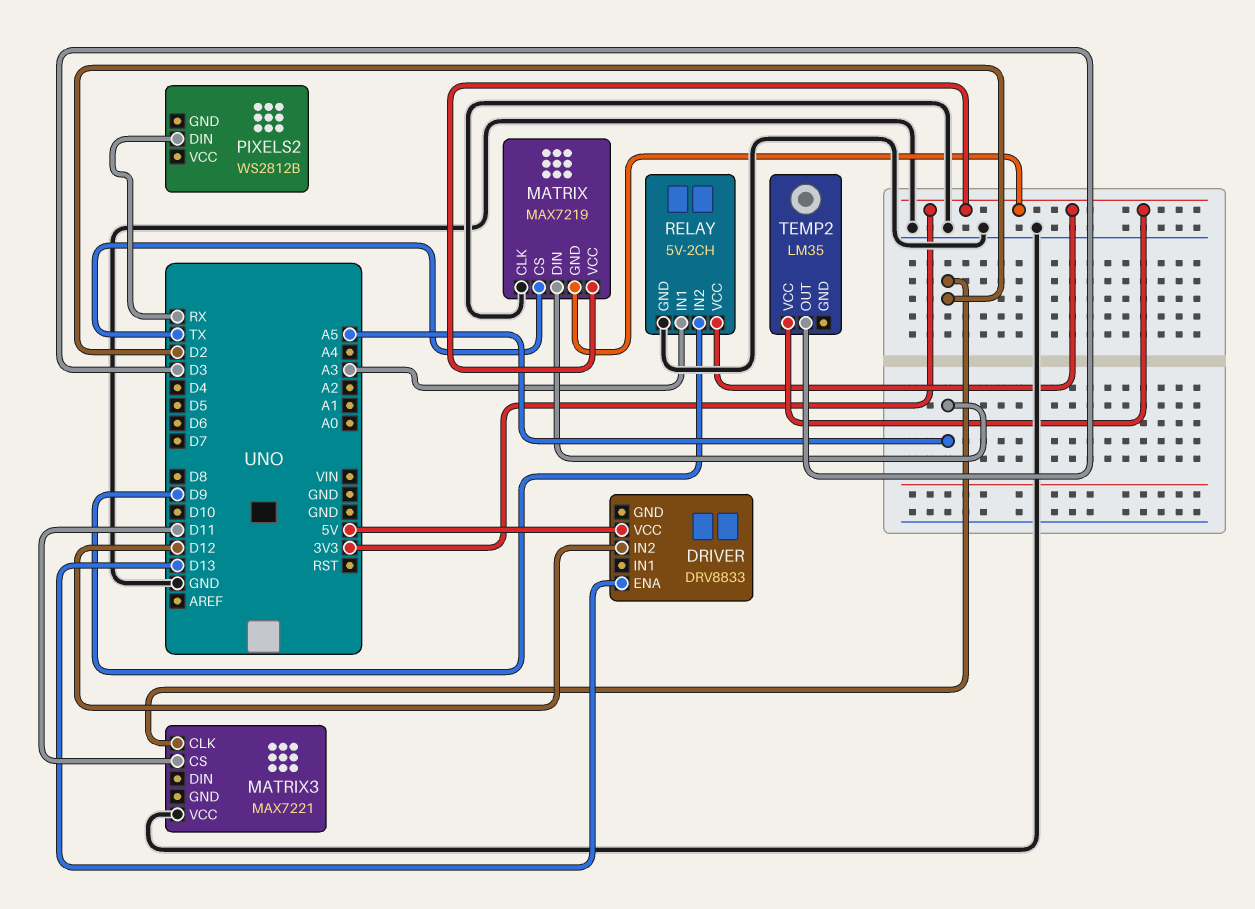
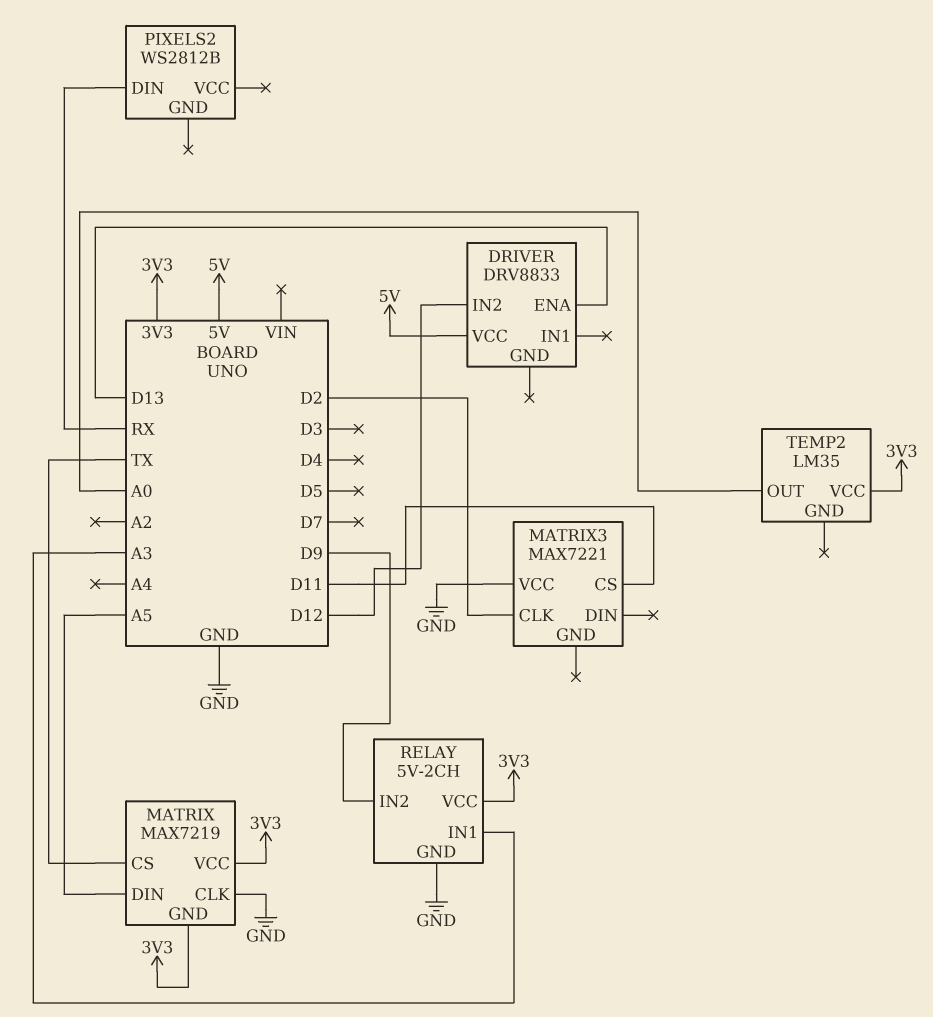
TEMP2 pin OUT: D3 -> A0

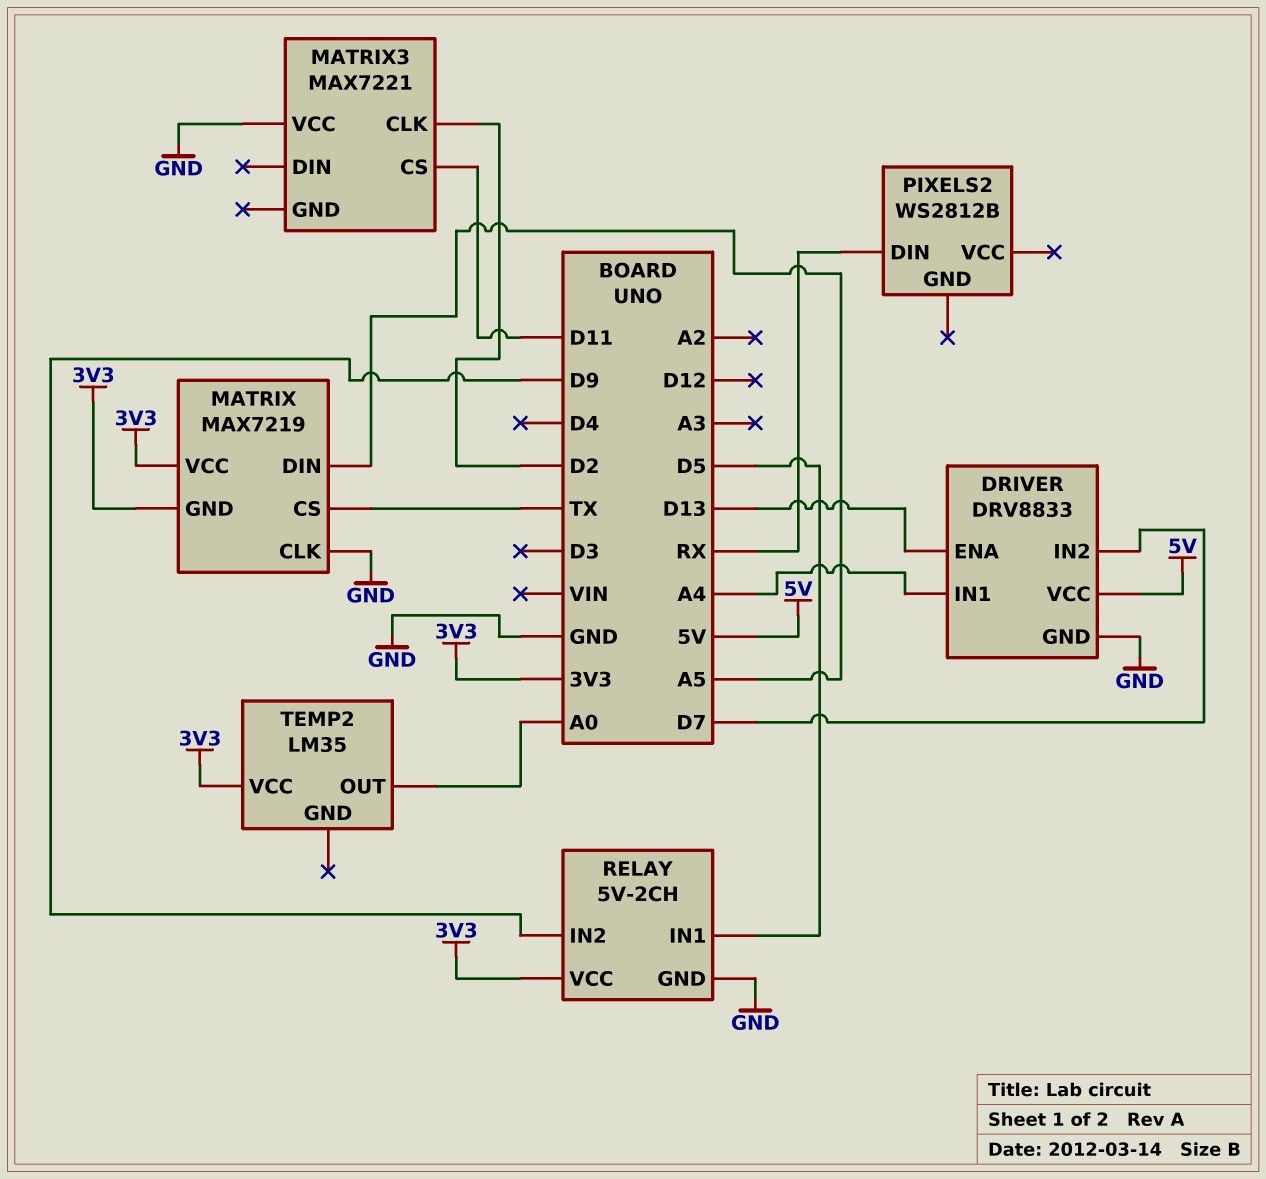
DRIVER pin GND: none -> GND
DRIVER pin IN1: none -> A4
DRIVER pin IN2: D12 -> D7
RELAY pin IN1: A3 -> D5

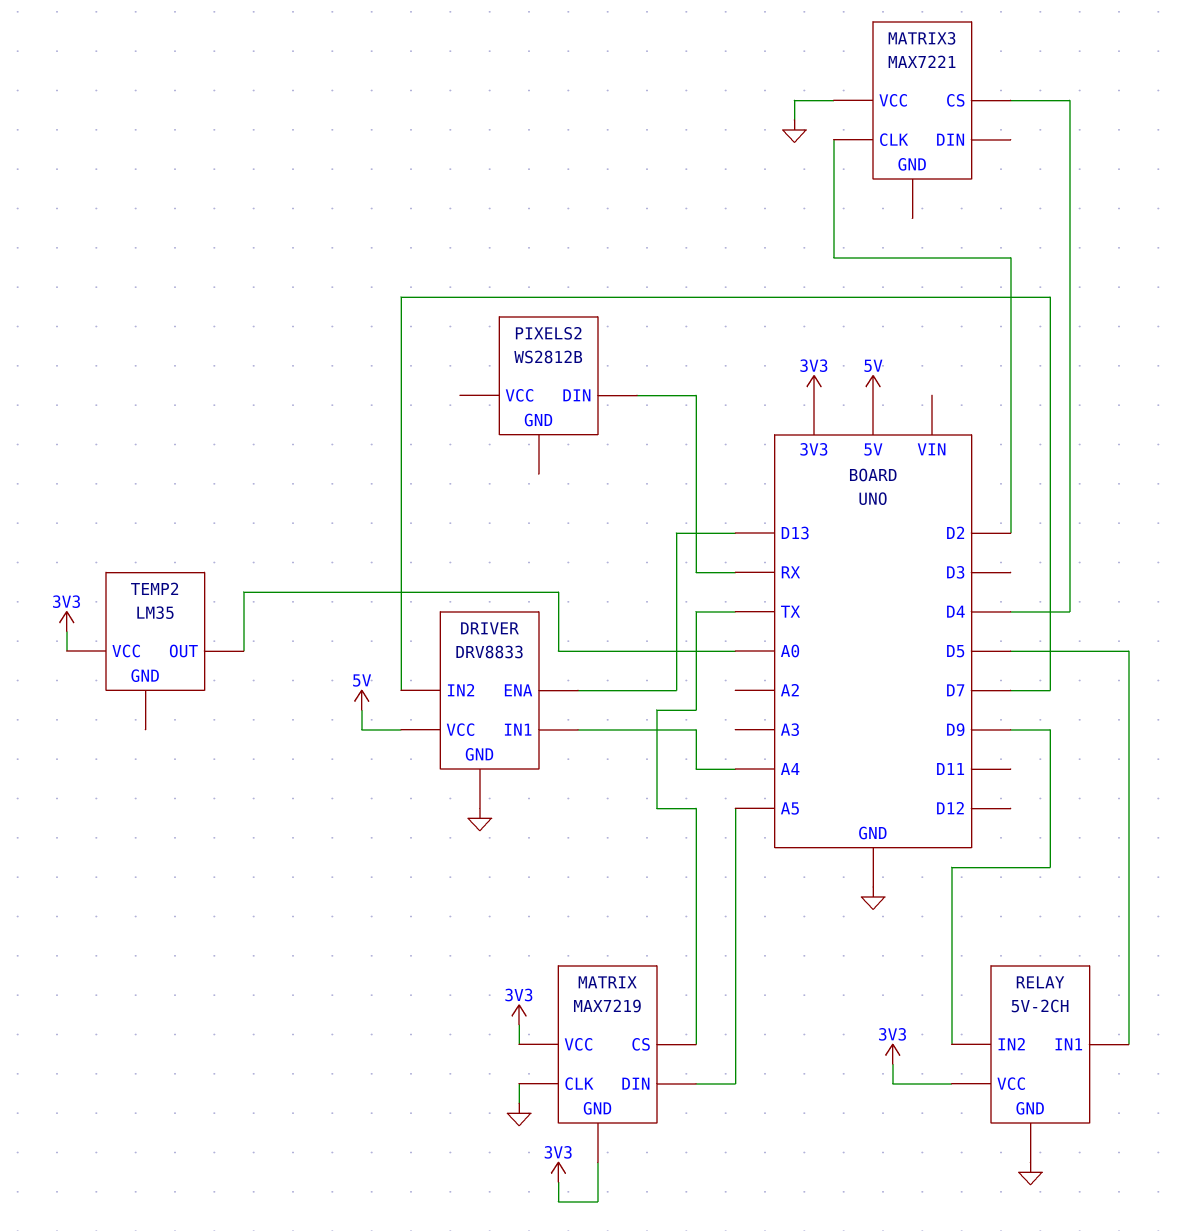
MATRIX3 pin CS: D11 -> D4

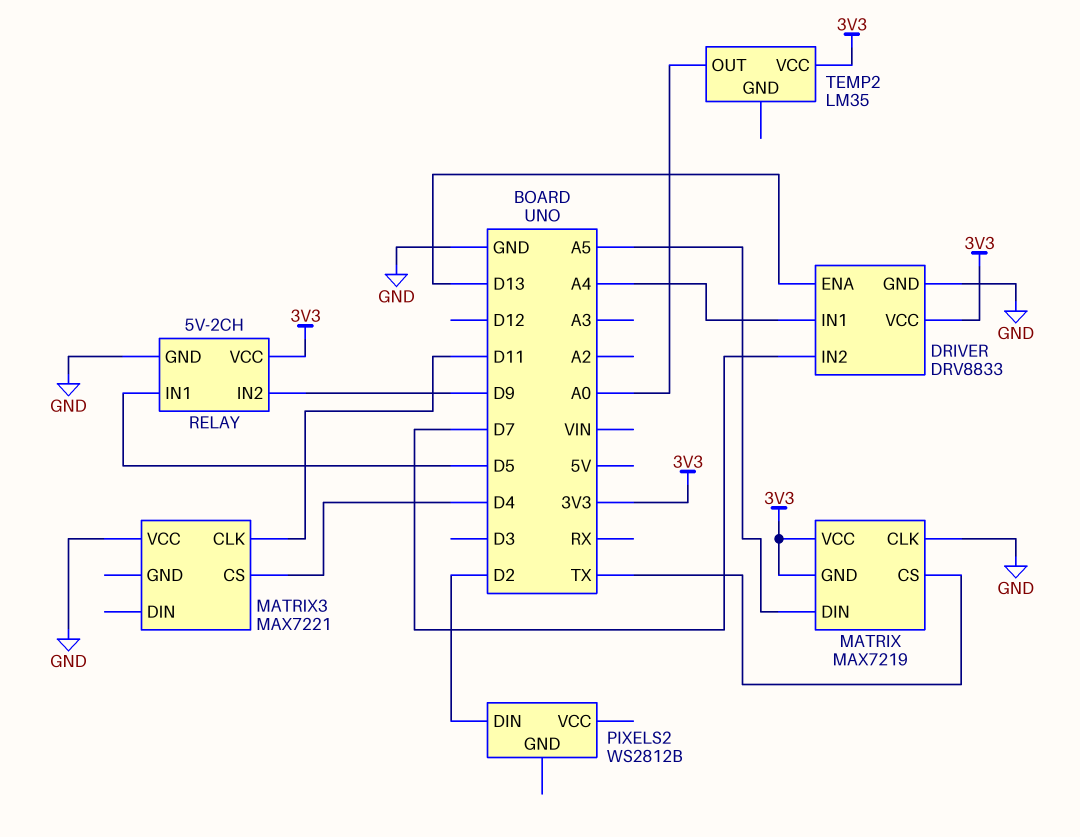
DRIVER pin VCC: 5V -> 3V3
MATRIX3 pin CLK: D2 -> D11
PIXELS2 pin DIN: RX -> D2

